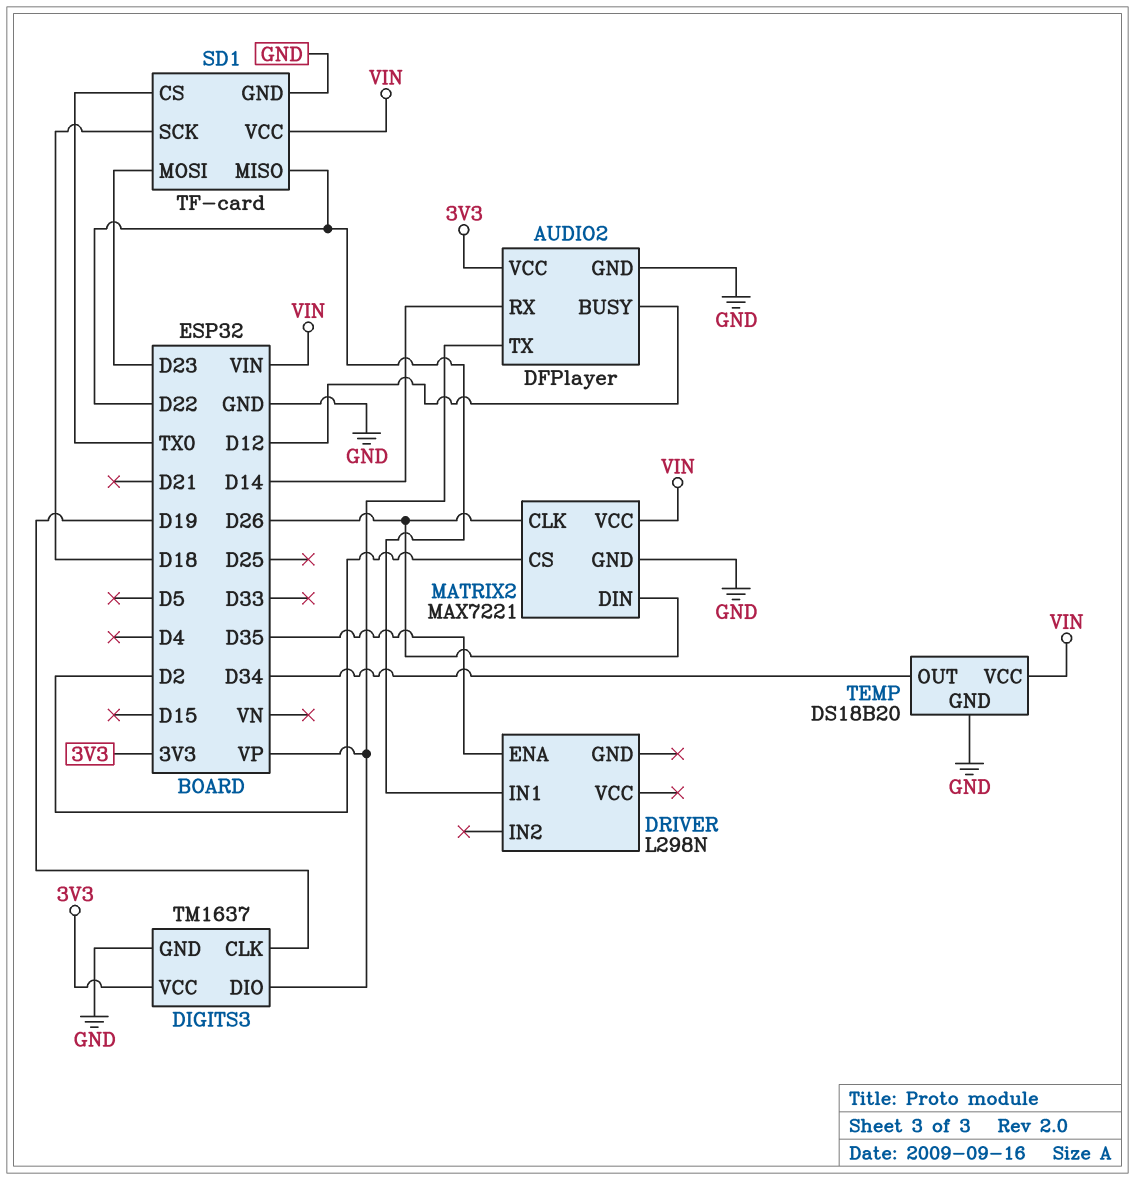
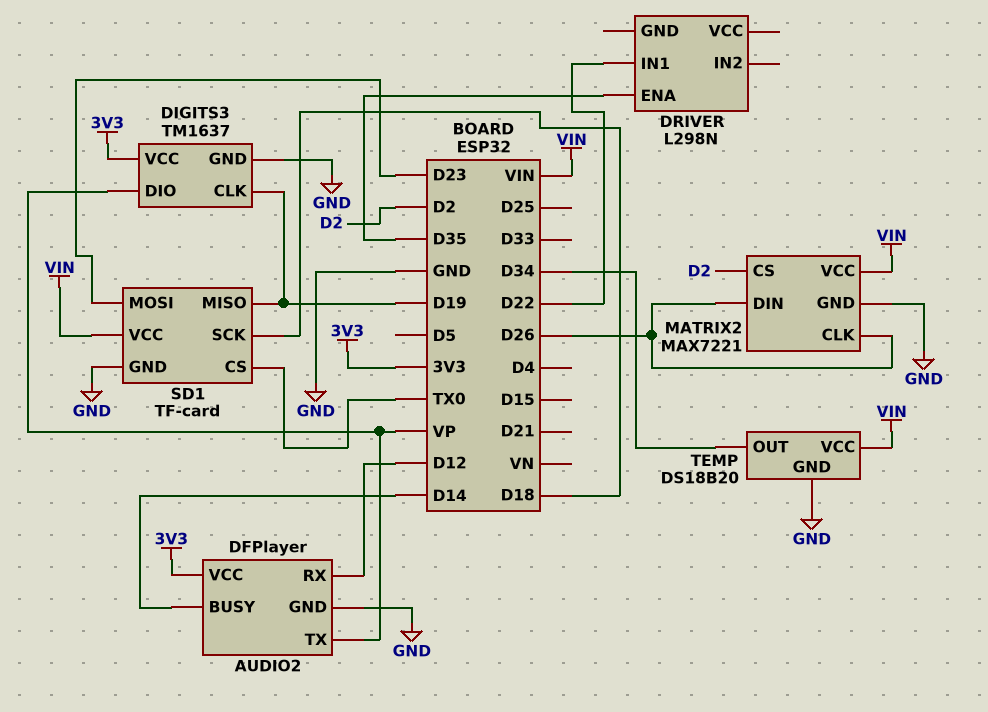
AUDIO2 pin BUSY: D12 -> D14
AUDIO2 pin RX: D14 -> D12
SD1 pin MISO: D22 -> D19

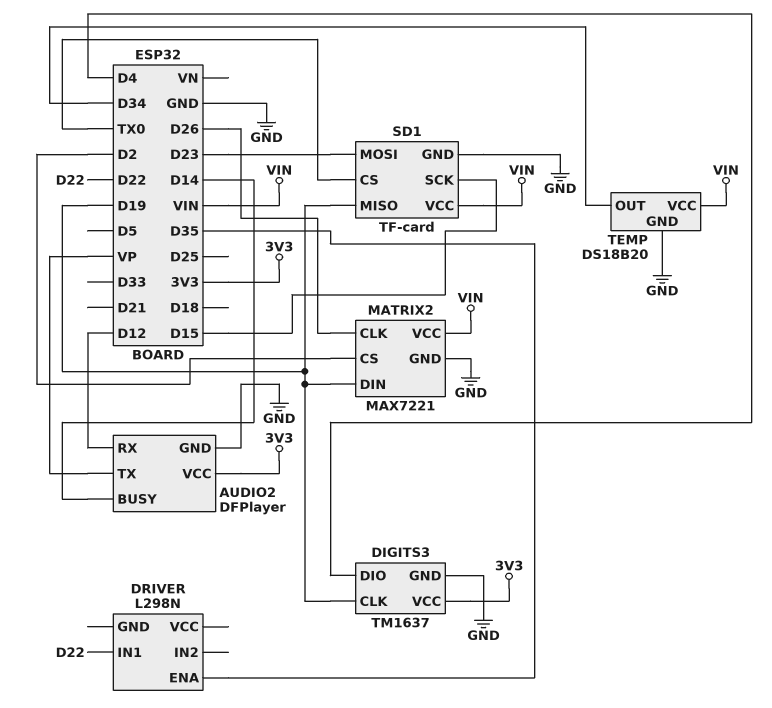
DIGITS3 pin DIO: VP -> D4
MATRIX2 pin DIN: D26 -> D19
SD1 pin SCK: D18 -> D15

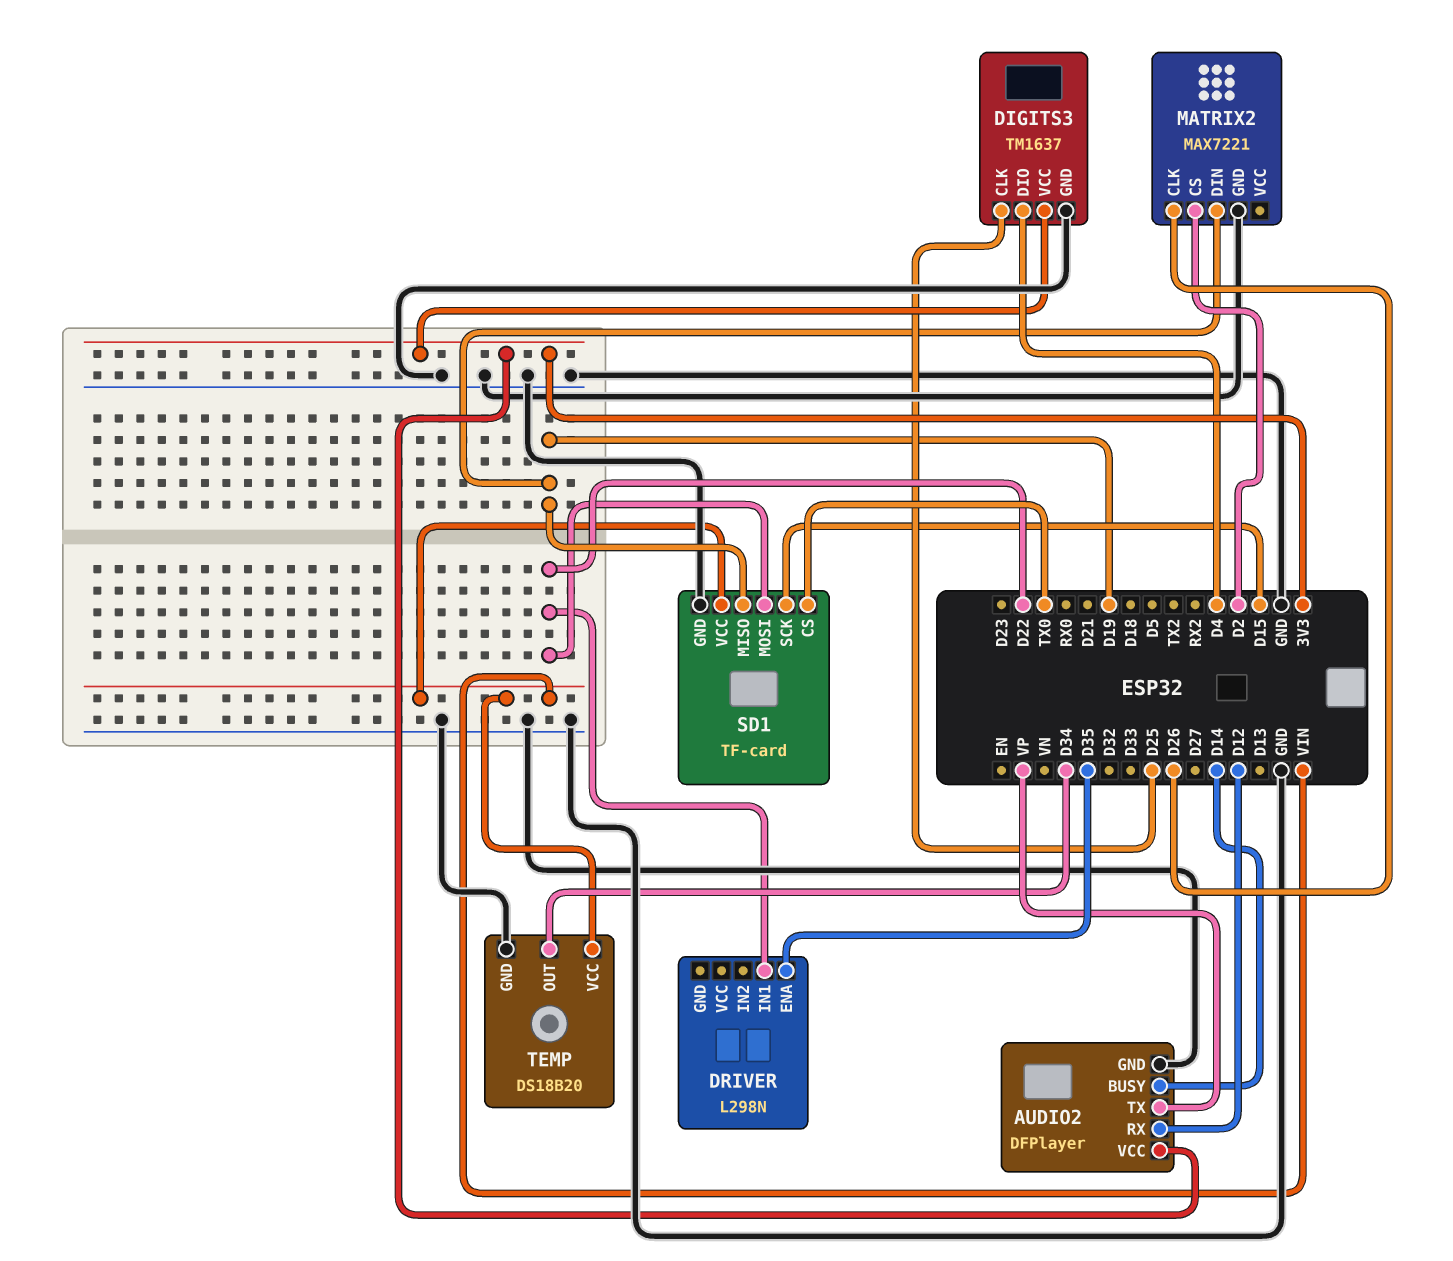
DIGITS3 pin CLK: D19 -> D25
MATRIX2 pin VCC: VIN -> none
SD1 pin MOSI: D23 -> D22

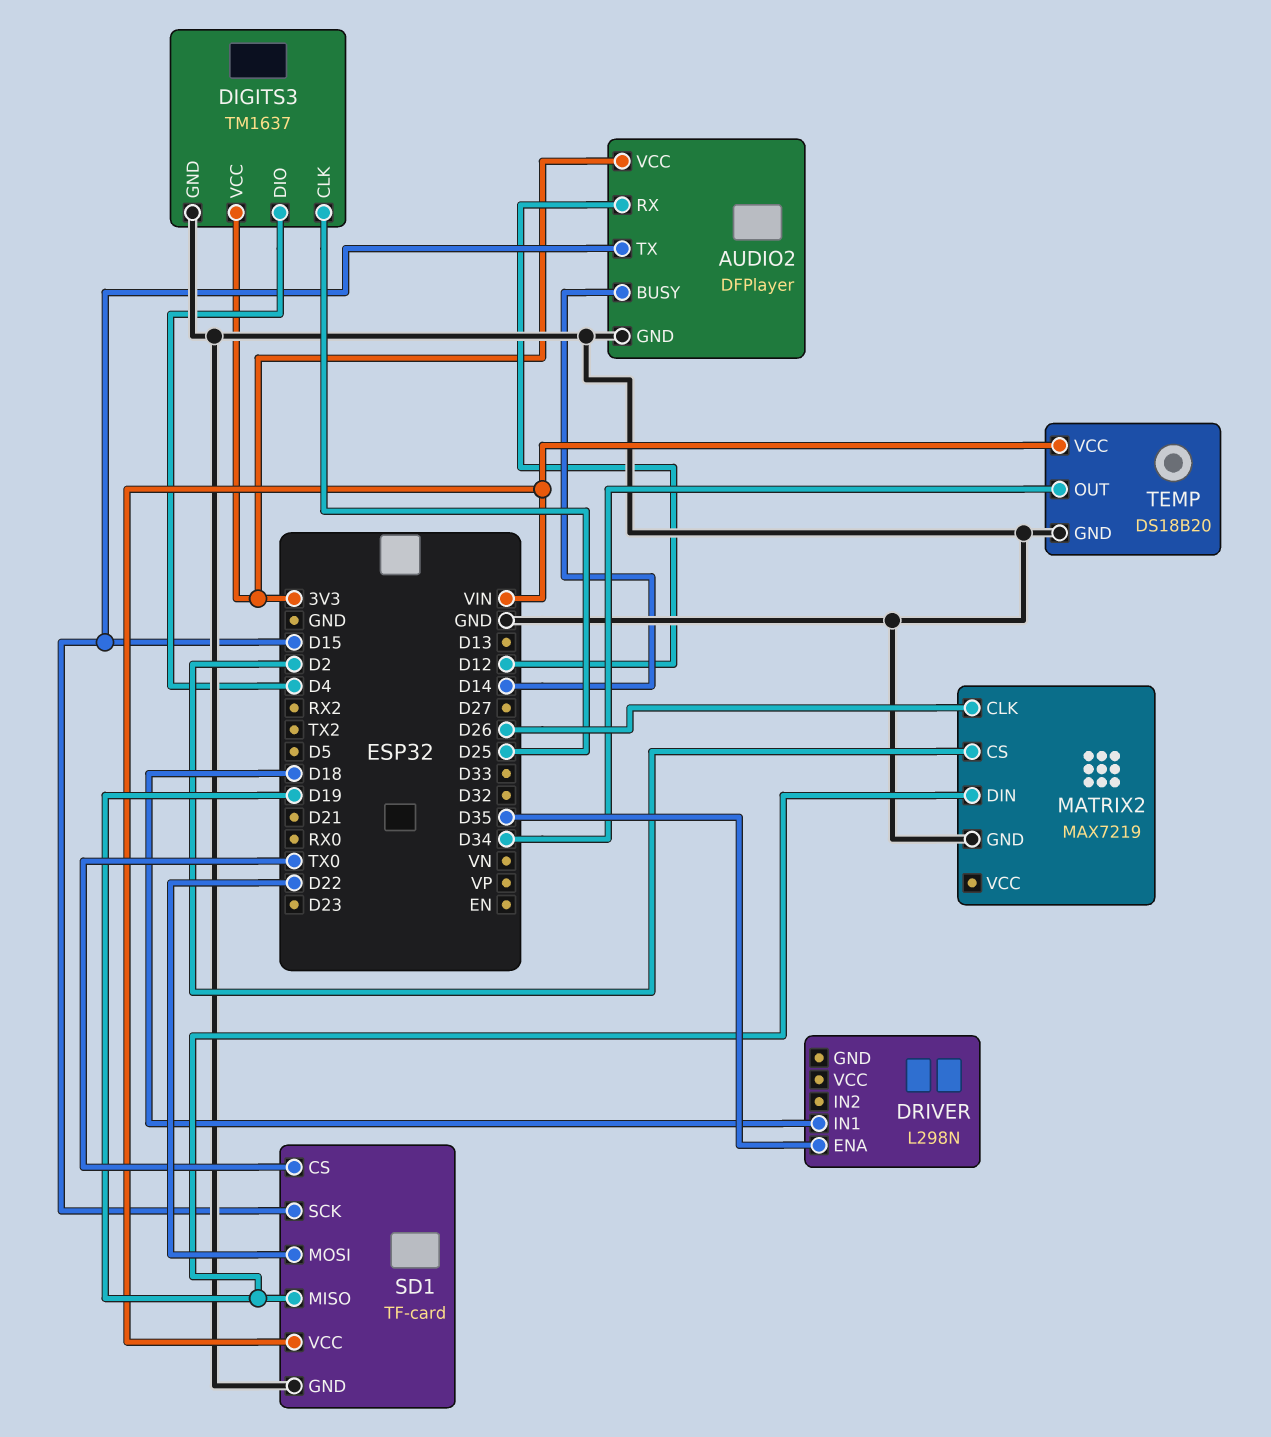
AUDIO2 pin TX: VP -> D15
DRIVER pin IN1: D22 -> D18
MATRIX2: MAX7221 -> MAX7219

